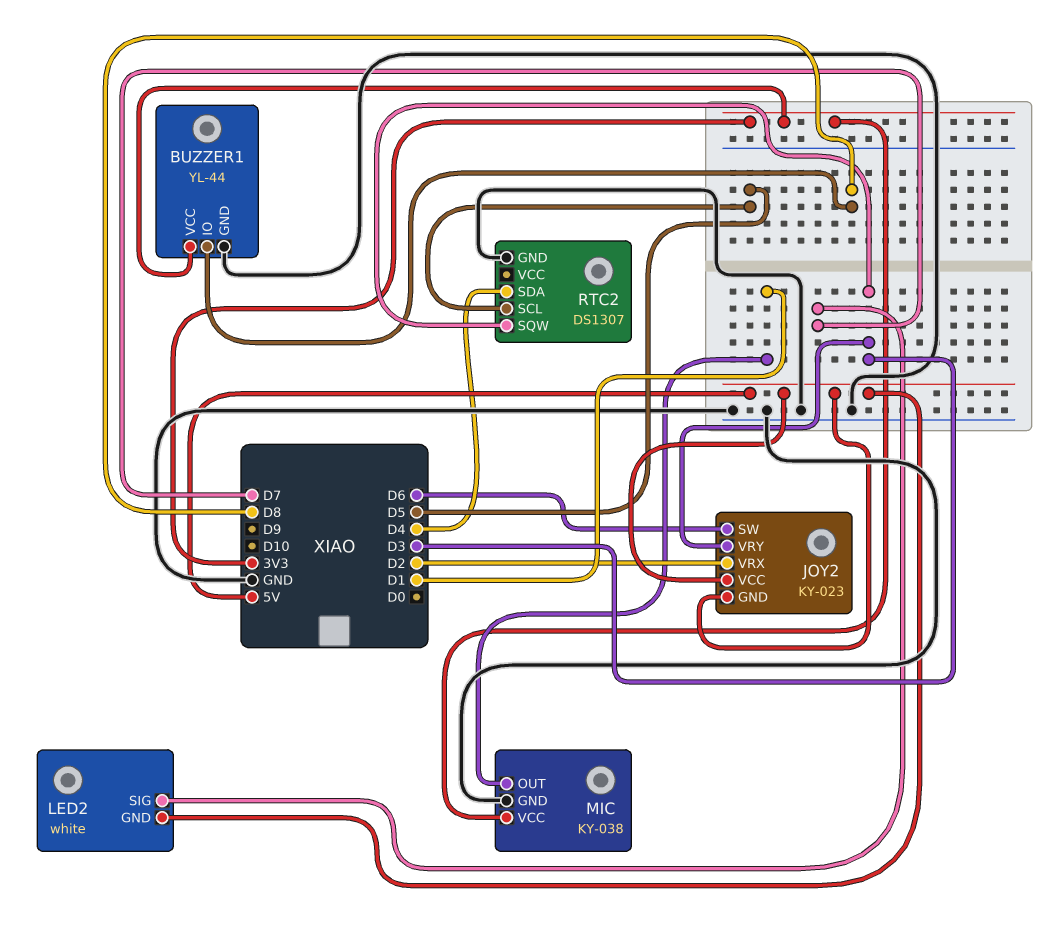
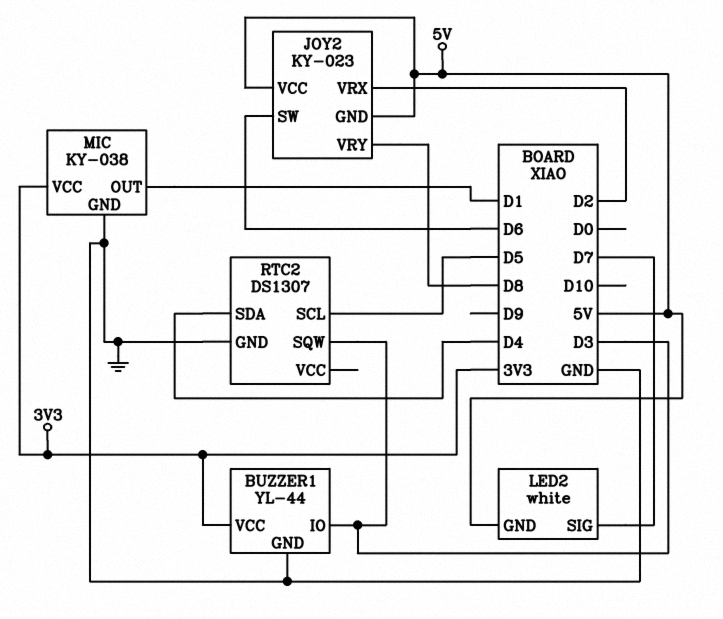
BUZZER1 pin IO: D8 -> D3
JOY2 pin VRY: D3 -> D8

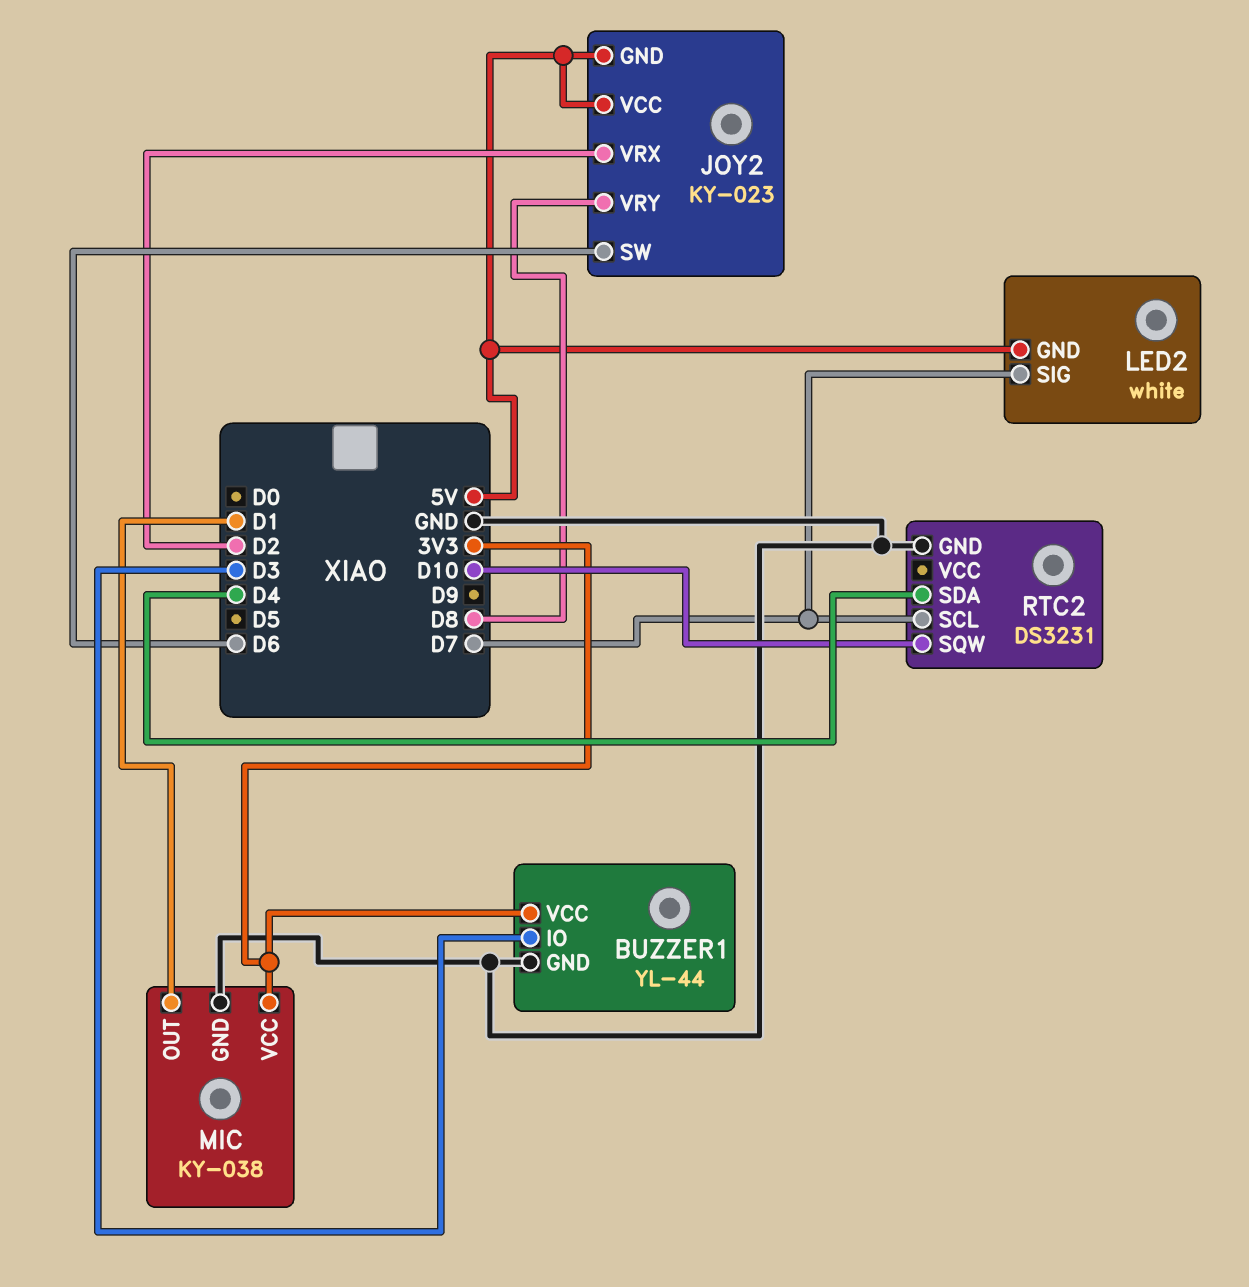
RTC2: DS1307 -> DS3231
RTC2 pin SCL: D5 -> D7
RTC2 pin SQW: D3 -> D10

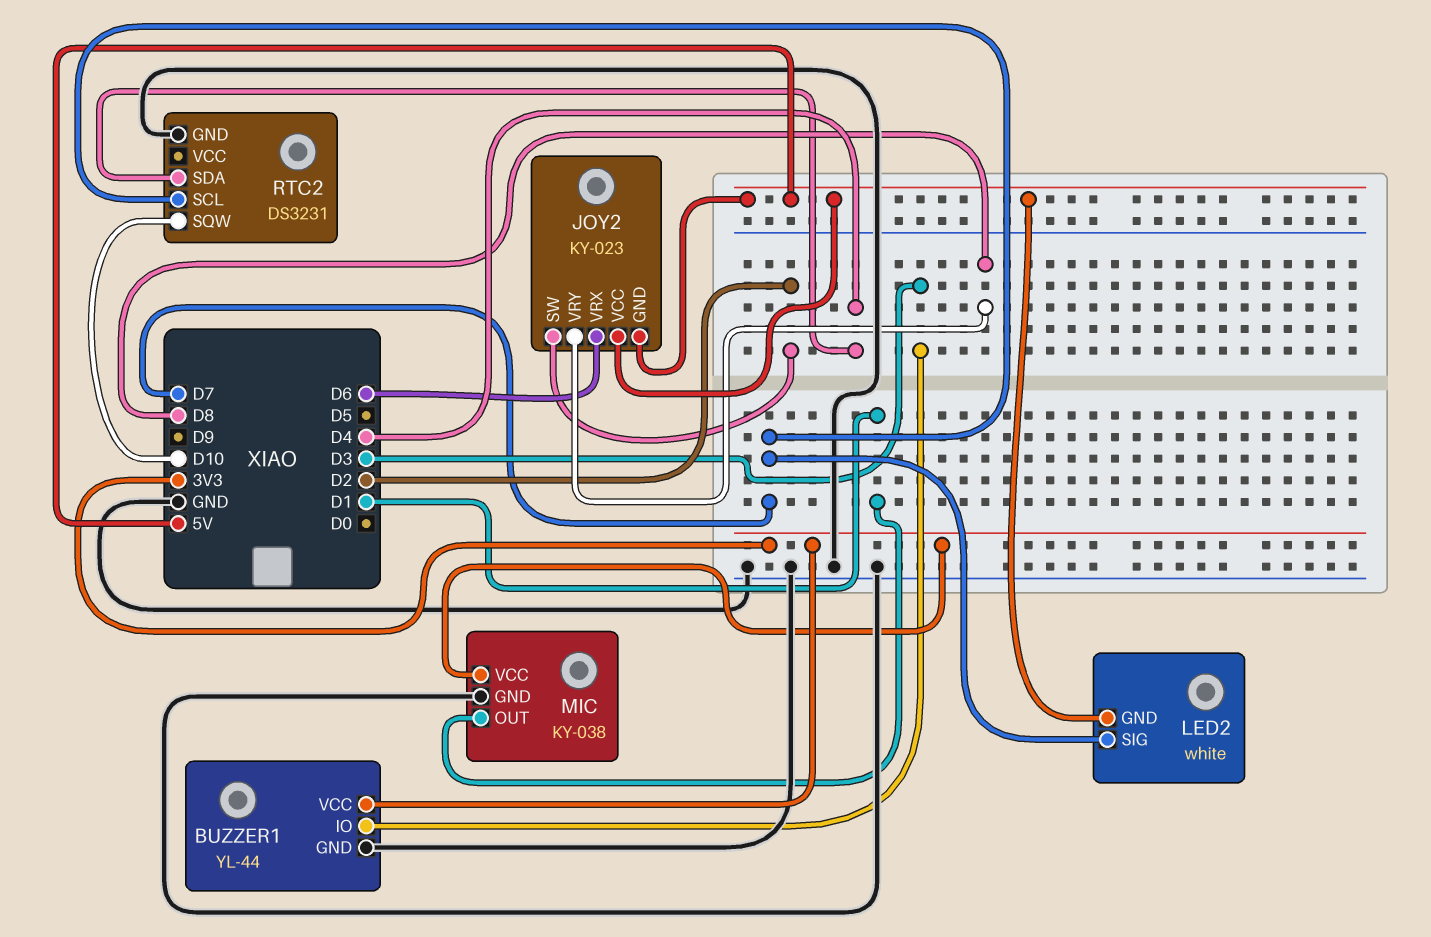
JOY2 pin SW: D6 -> D2
JOY2 pin VRX: D2 -> D6

